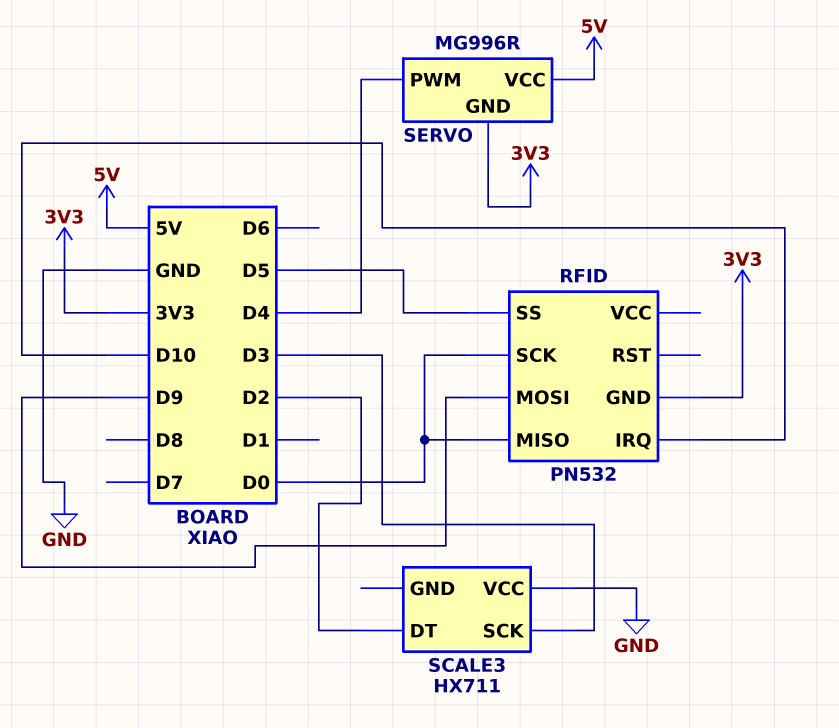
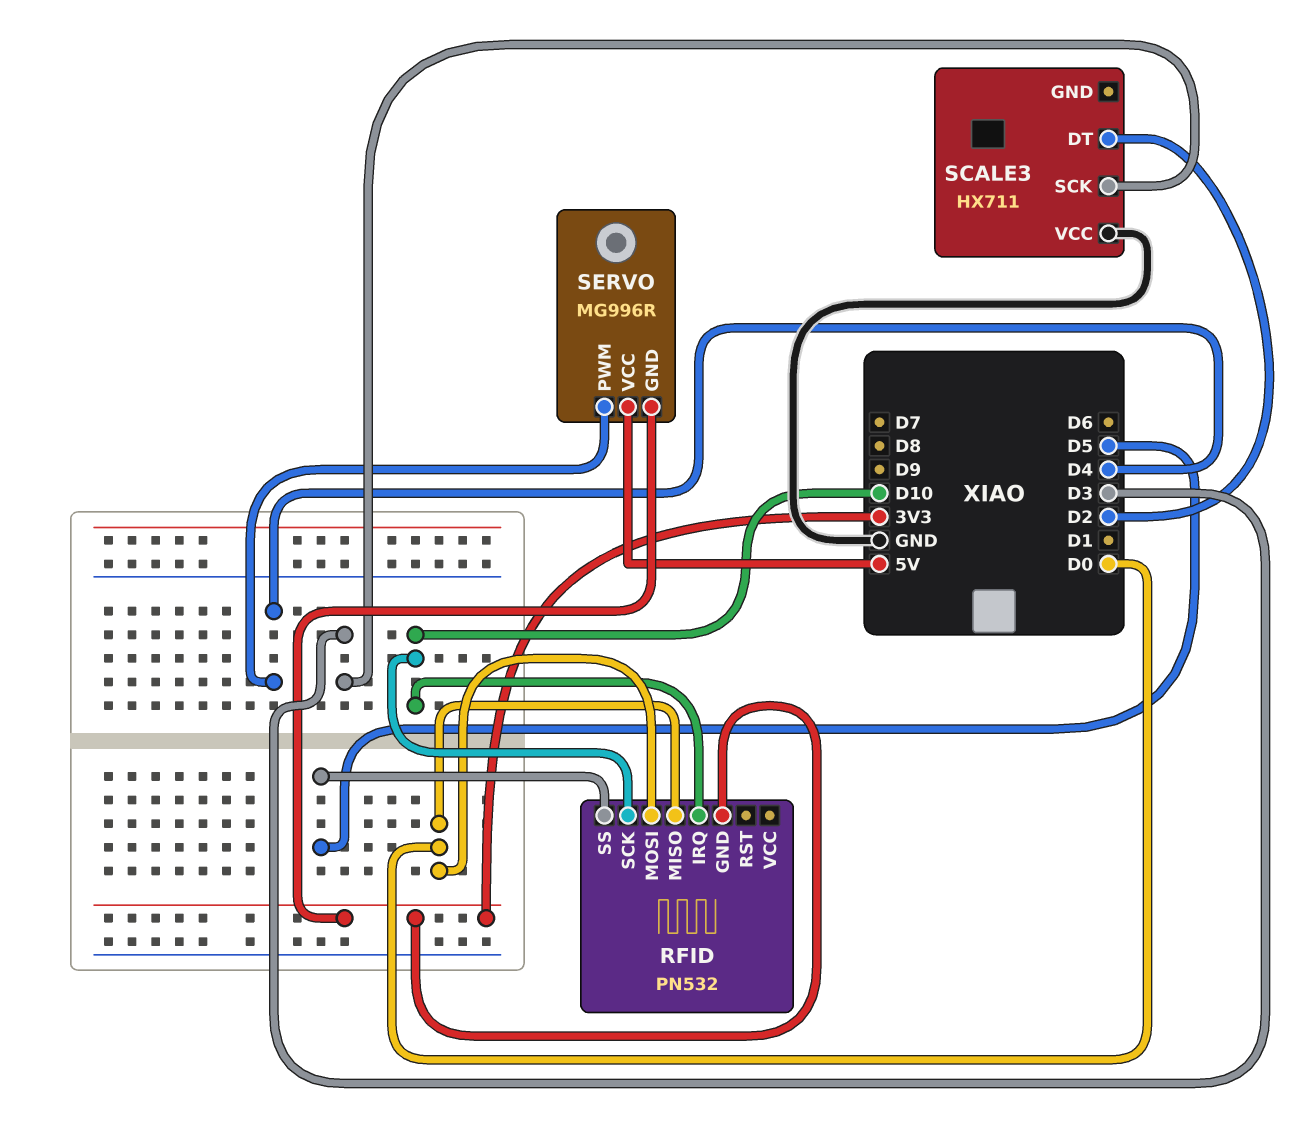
RFID pin MOSI: D9 -> D0
RFID pin SCK: D0 -> D10

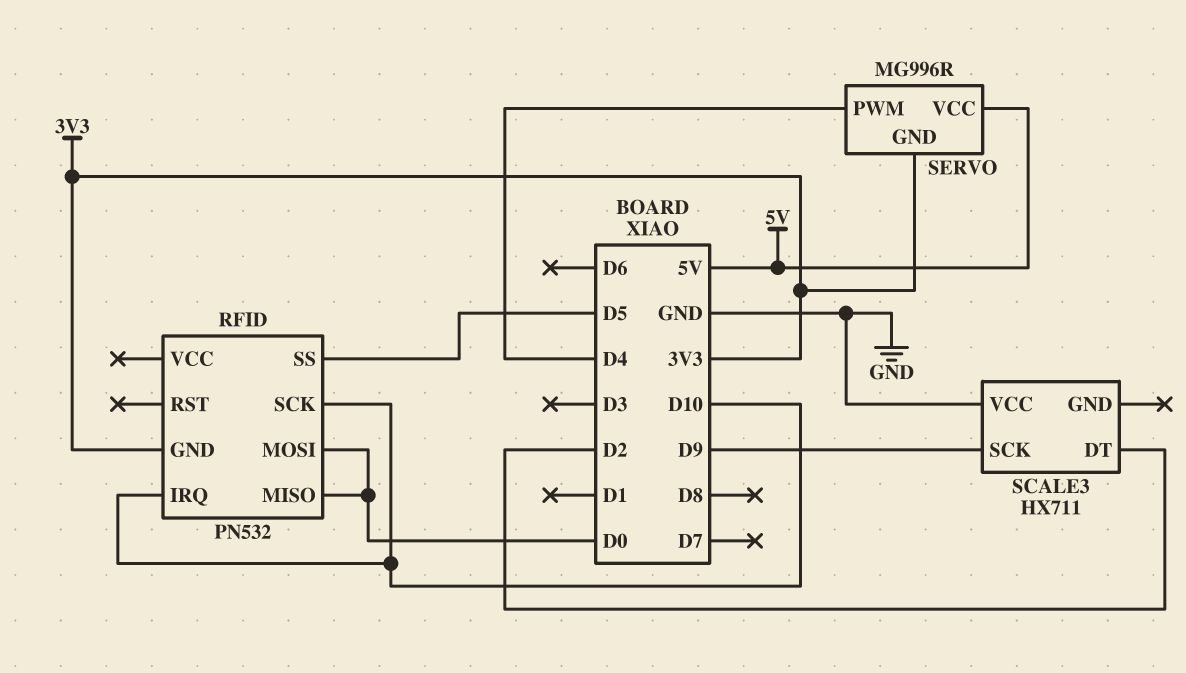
SCALE3 pin SCK: D3 -> D9

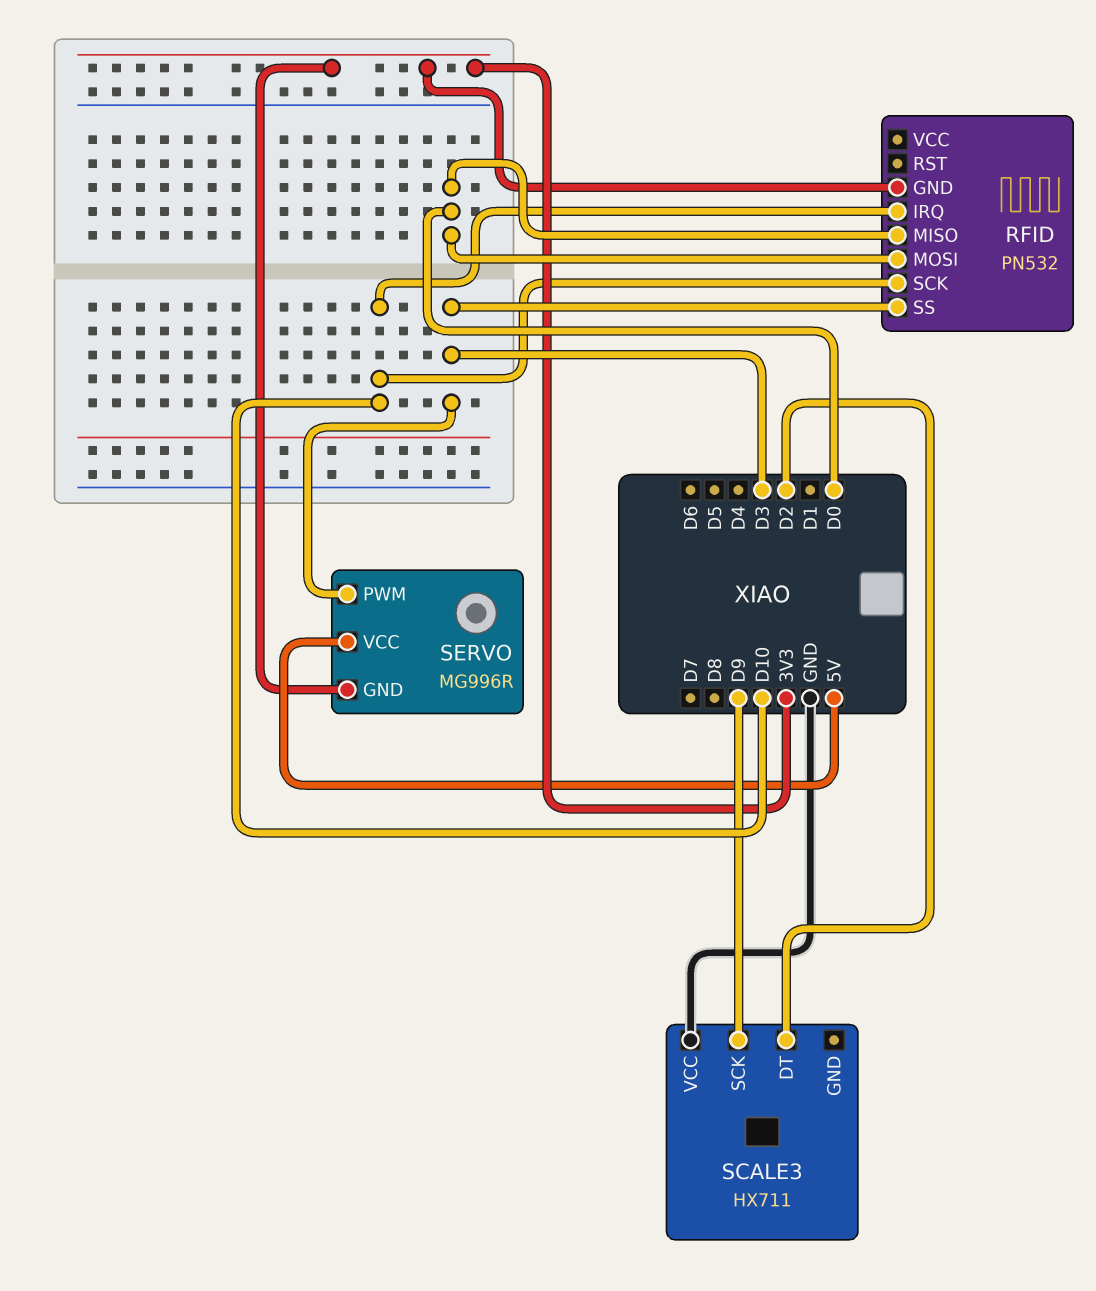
RFID pin SS: D5 -> D3
SERVO pin PWM: D4 -> D3

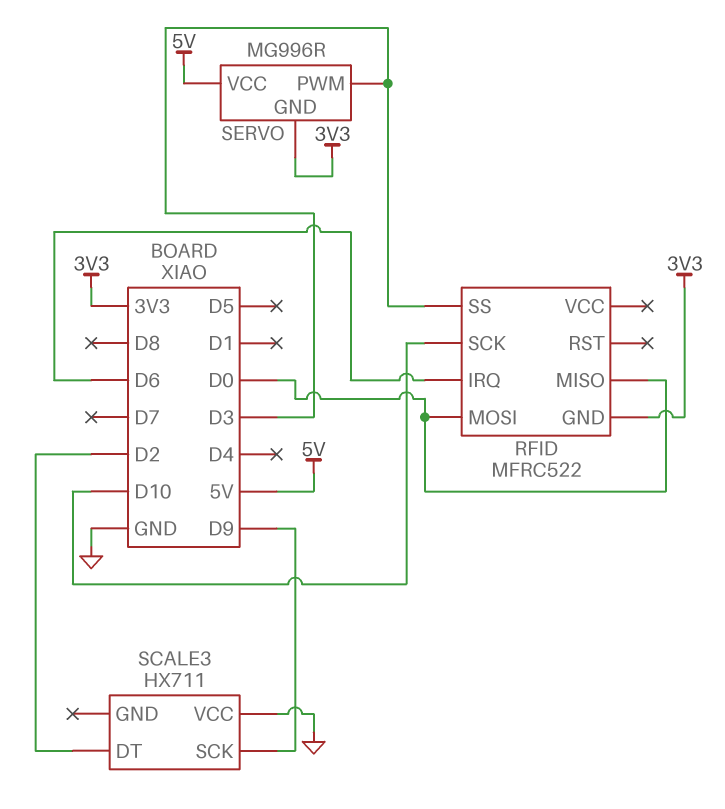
RFID: PN532 -> MFRC522
RFID pin IRQ: D10 -> D6

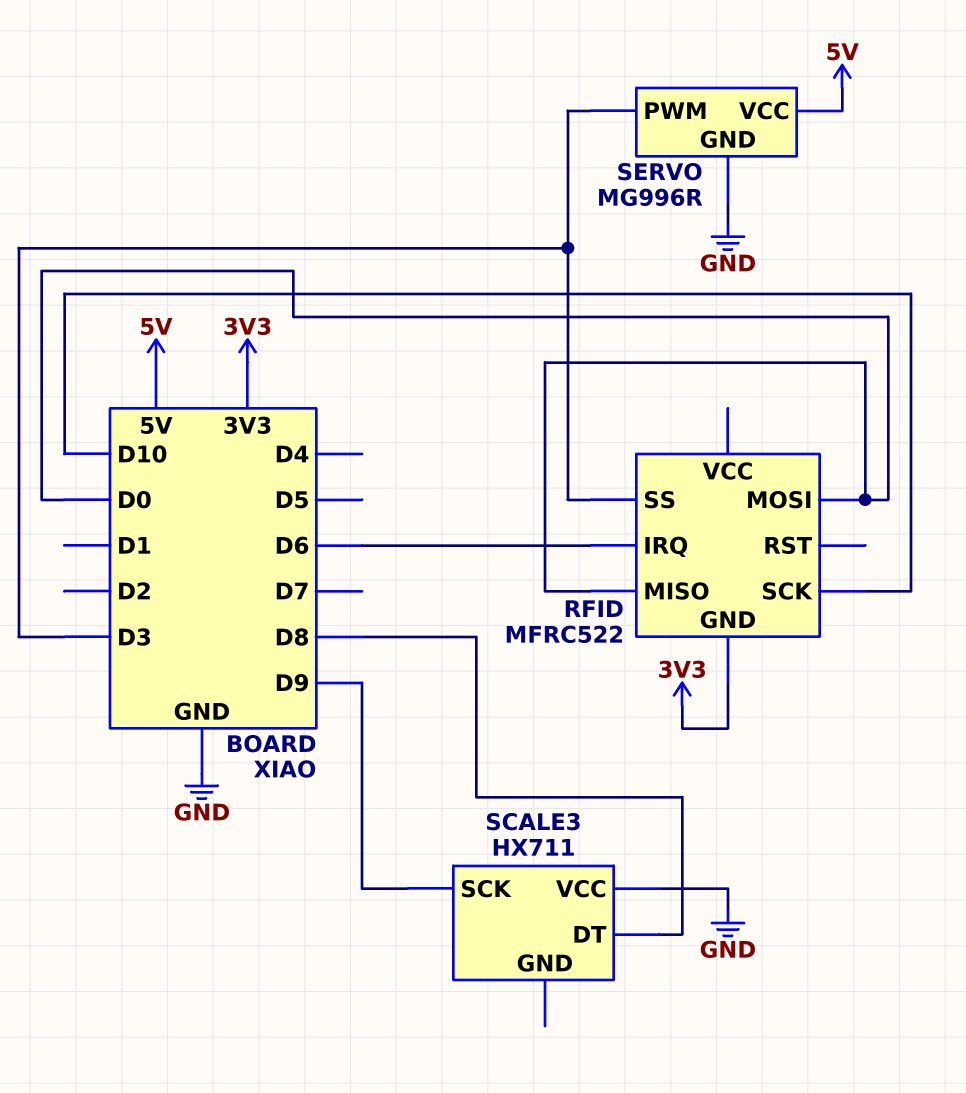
SCALE3 pin DT: D2 -> D8
SERVO pin GND: 3V3 -> GND

